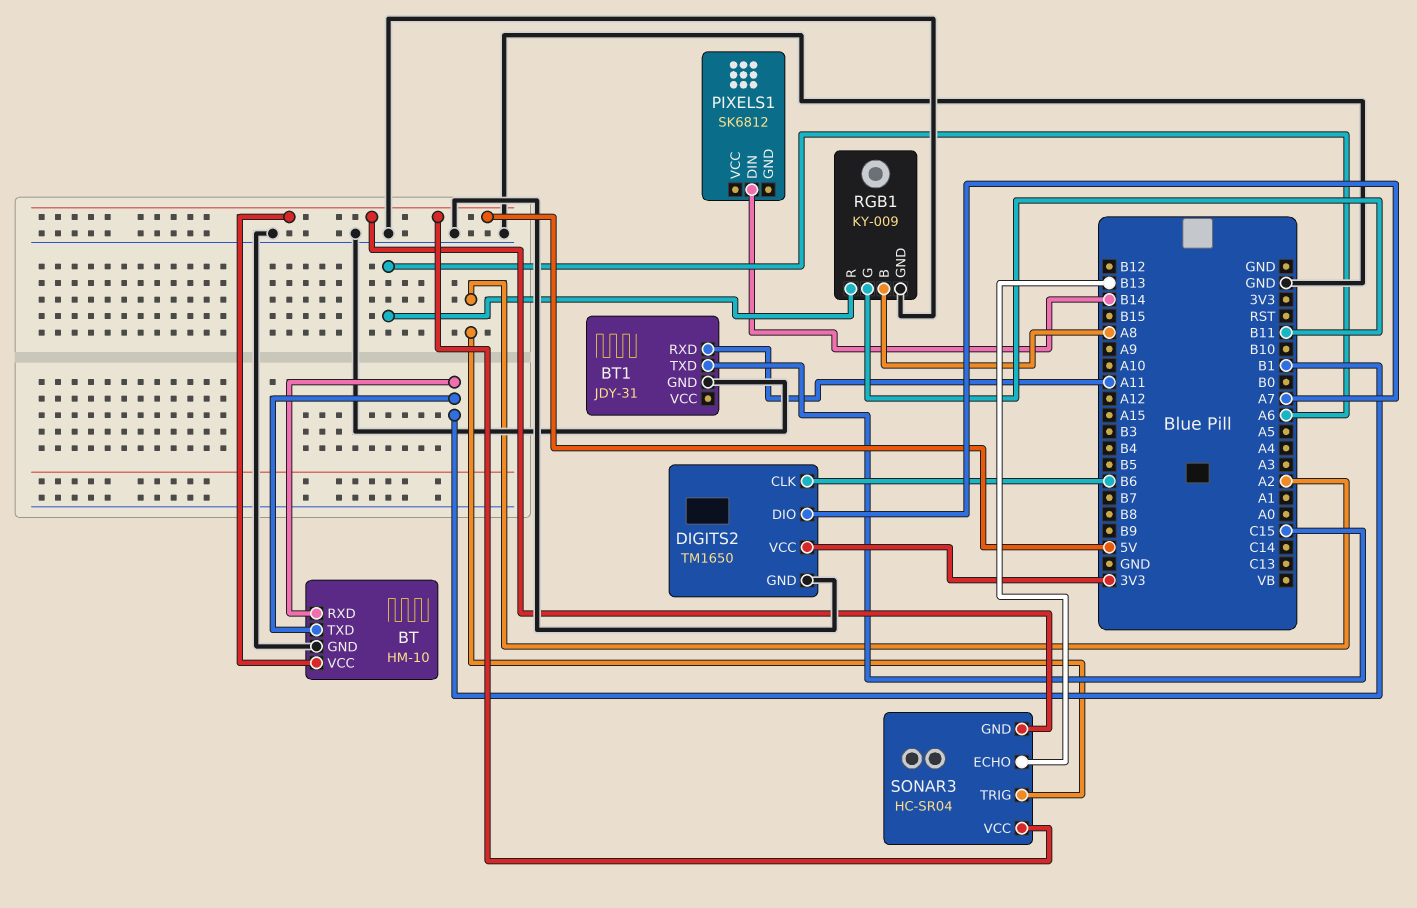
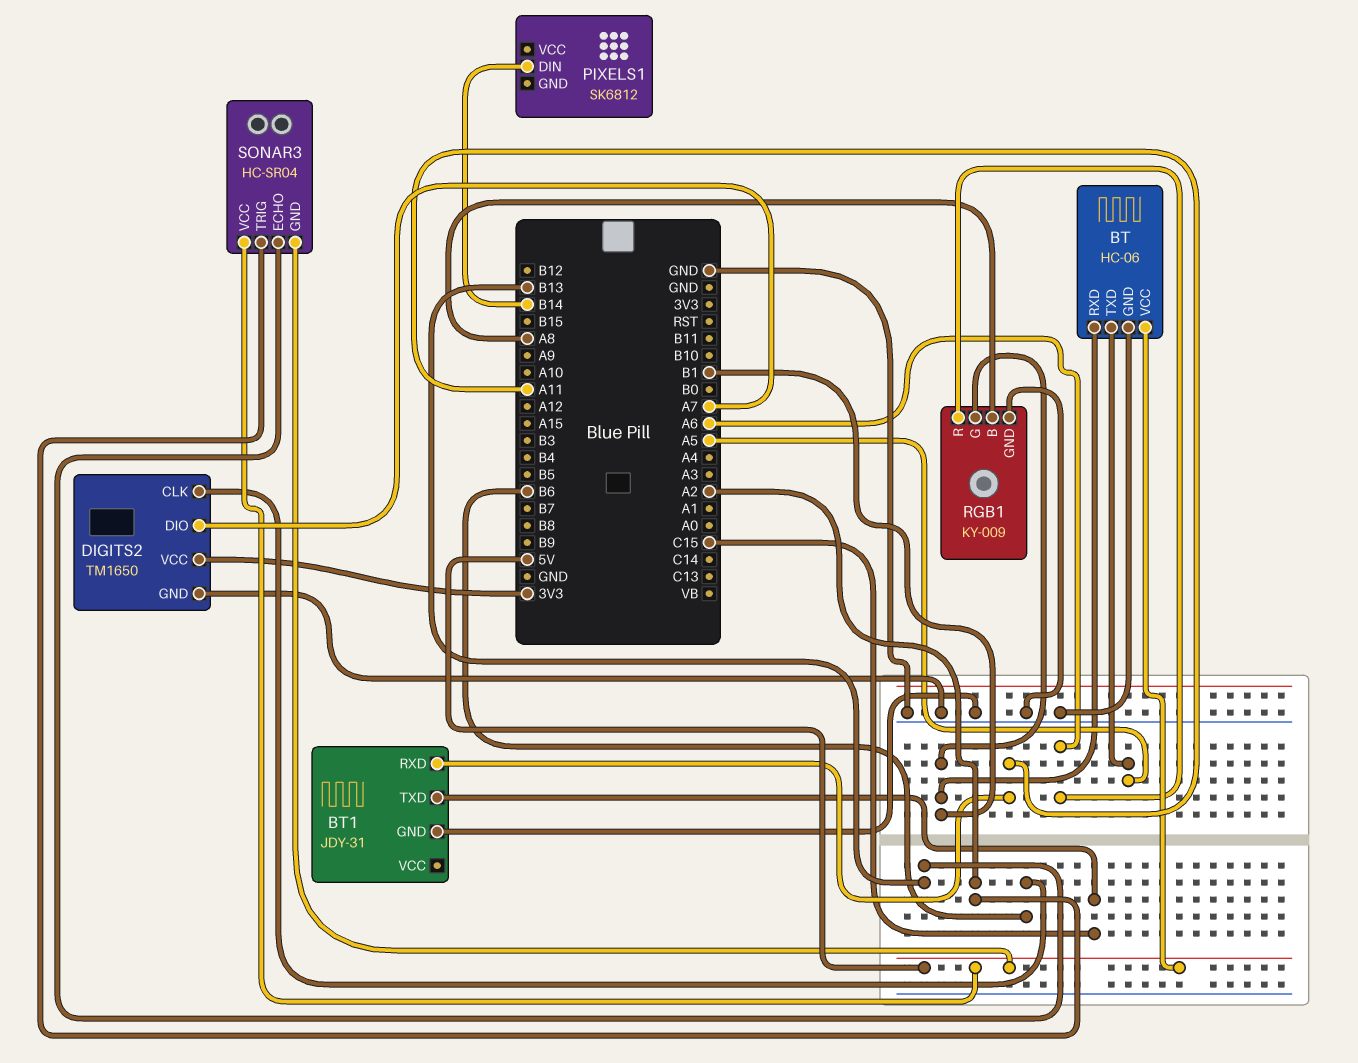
BT: HM-10 -> HC-06
BT pin TXD: B1 -> A5
RGB1 pin G: B11 -> B1

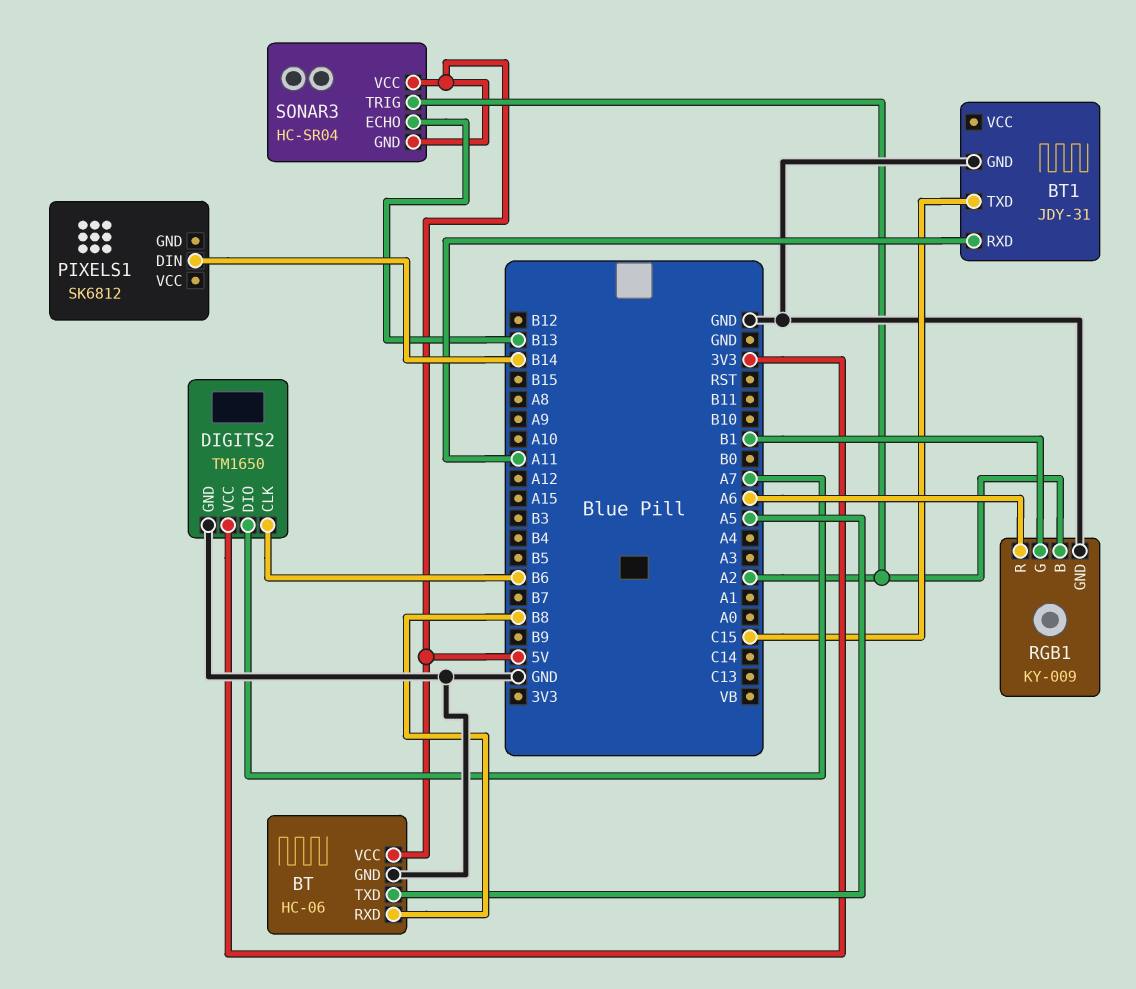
BT pin RXD: B1 -> B8
RGB1 pin B: A8 -> A2

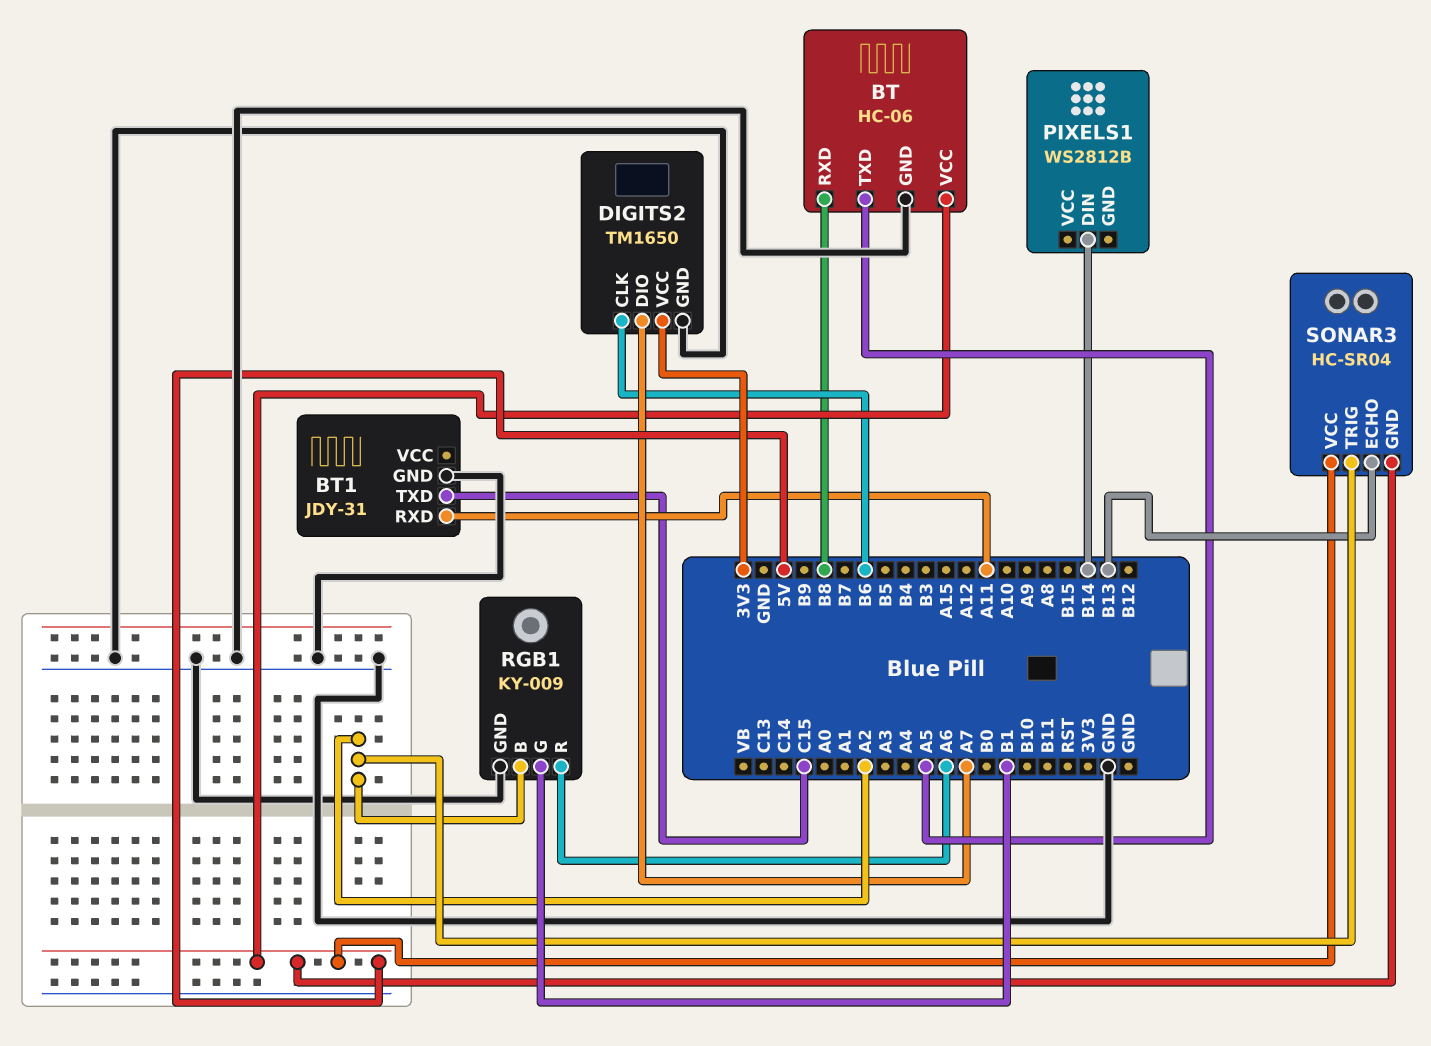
PIXELS1: SK6812 -> WS2812B

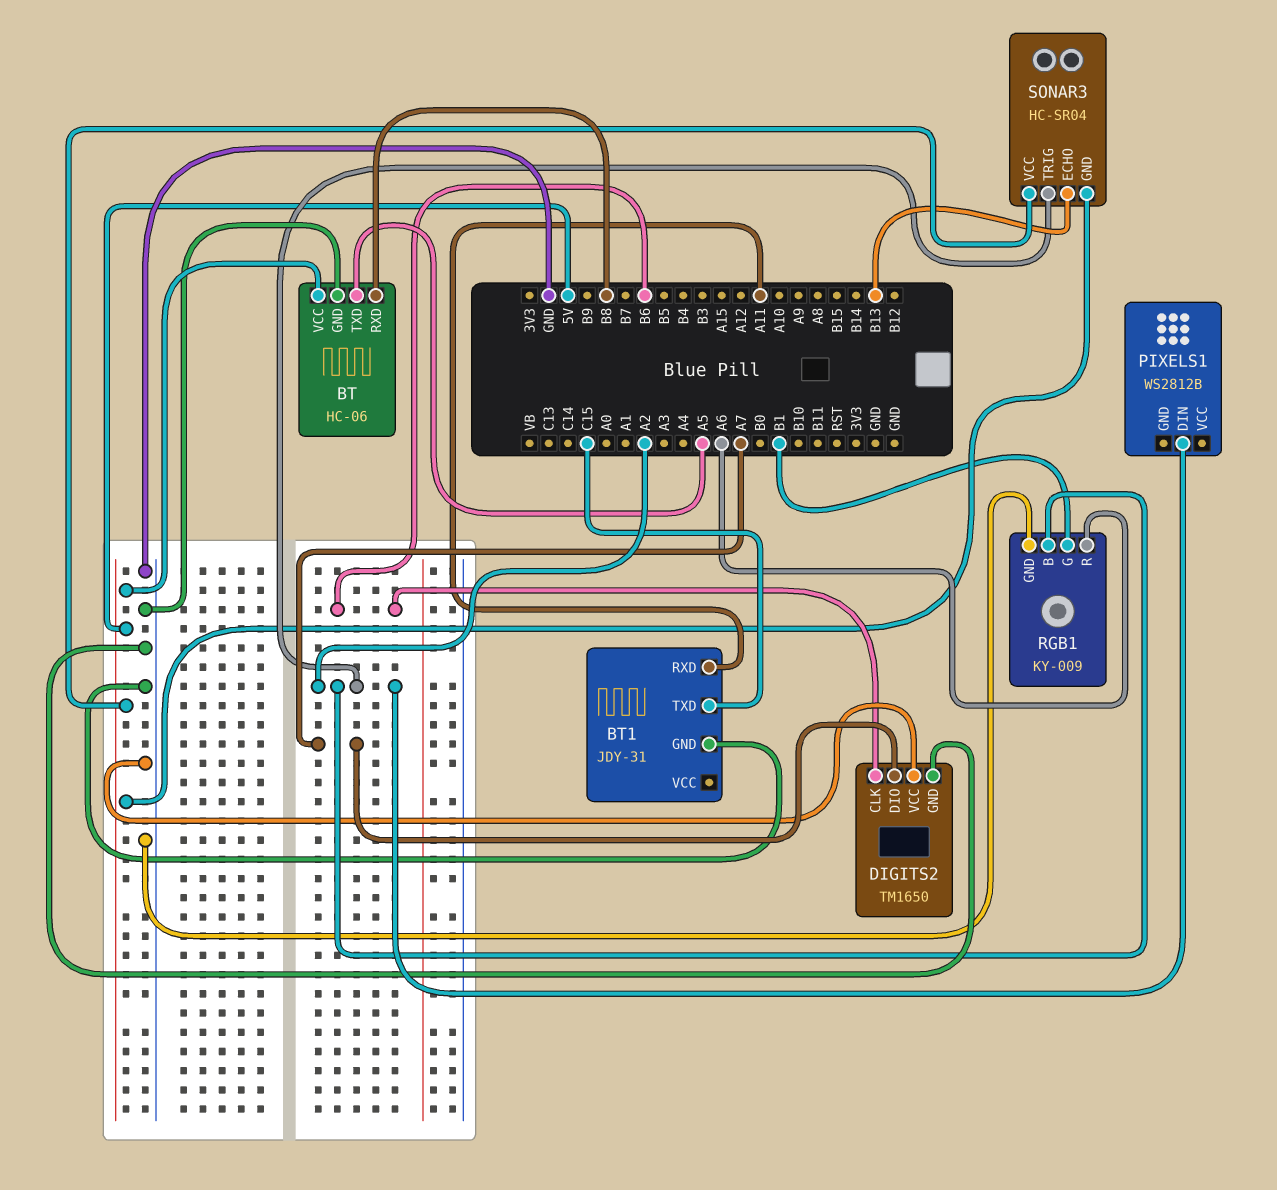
DIGITS2 pin VCC: 3V3 -> GND
PIXELS1 pin DIN: B14 -> A2

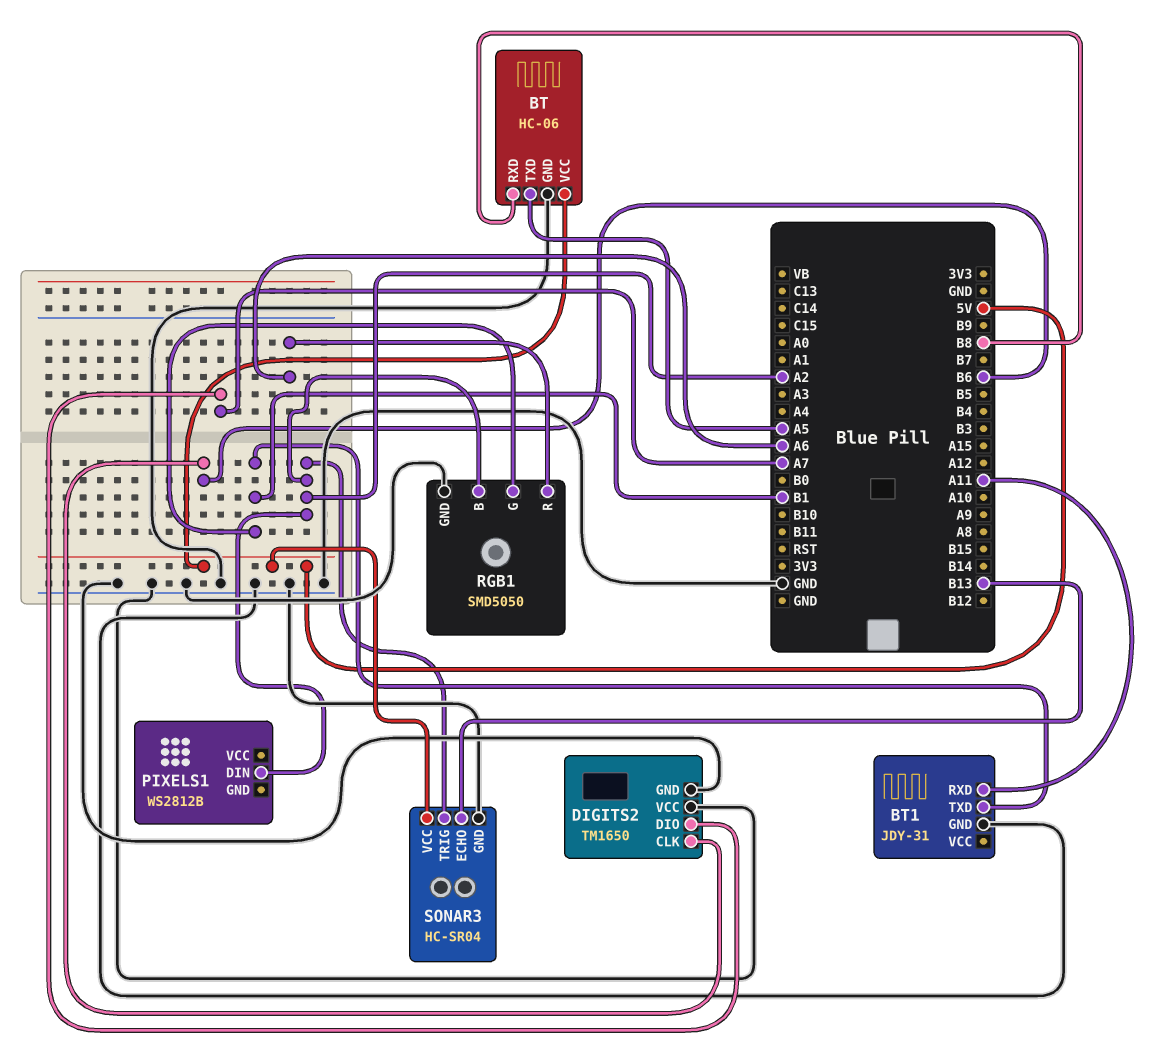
BT1 pin TXD: C15 -> B1
RGB1: KY-009 -> SMD5050
SONAR3 pin GND: 5V -> GND

